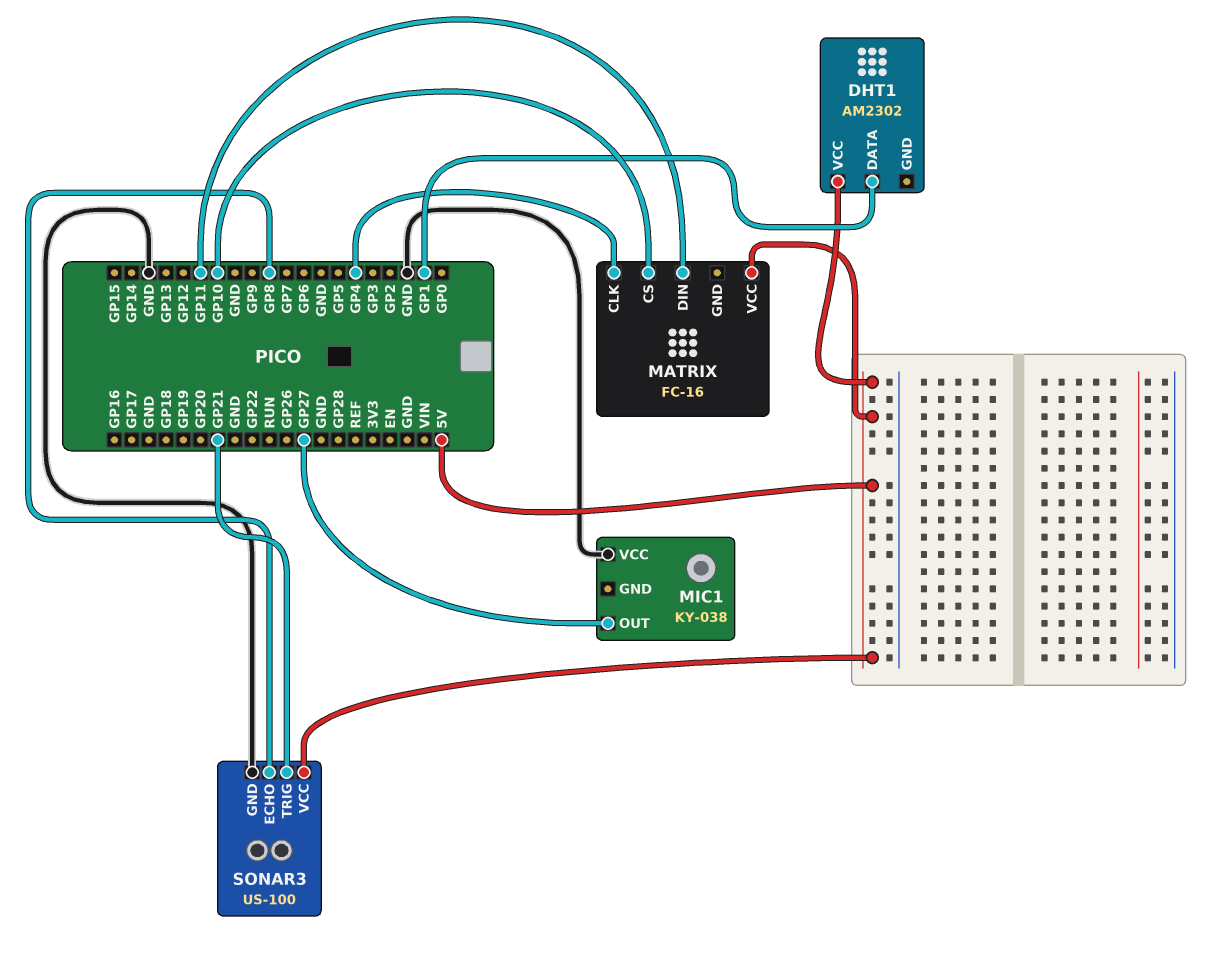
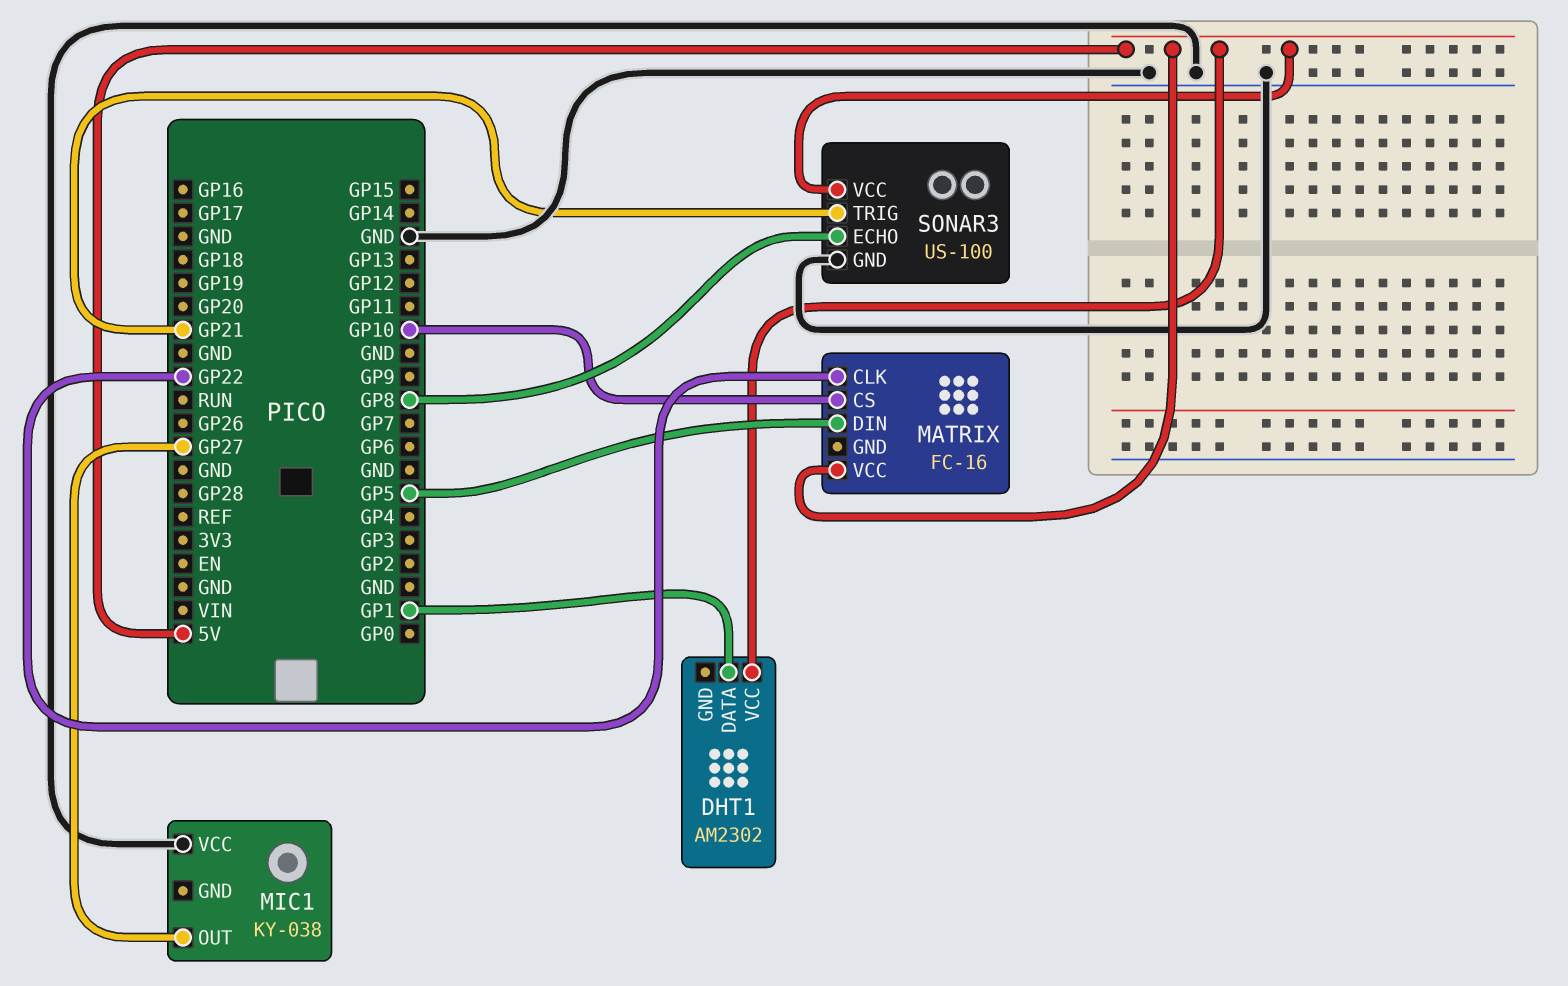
MATRIX pin CLK: GP4 -> GP22
MATRIX pin DIN: GP11 -> GP5

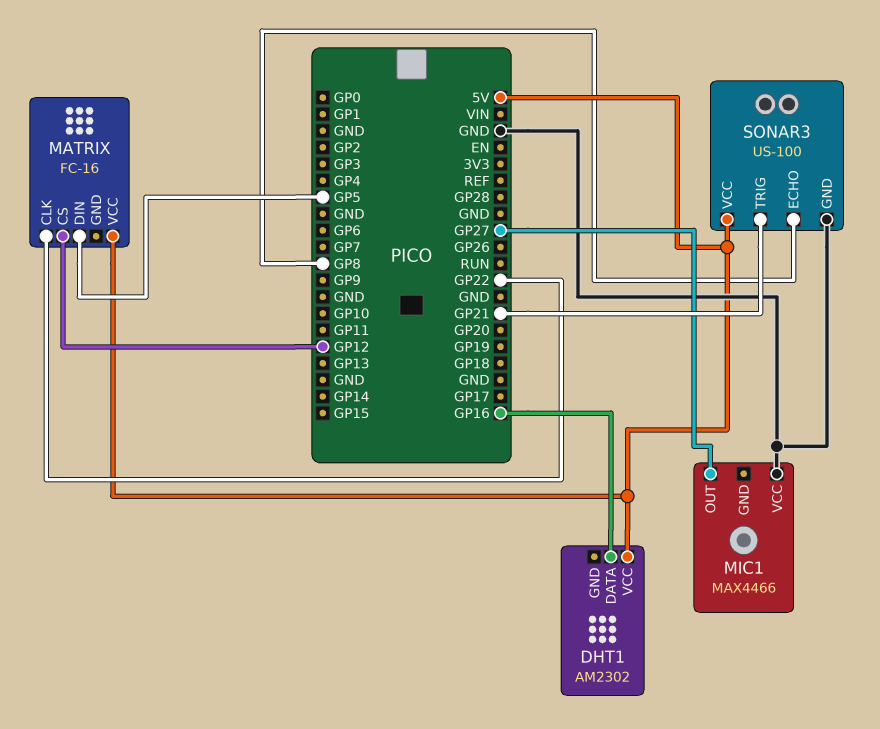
DHT1 pin DATA: GP1 -> GP16
MATRIX pin CS: GP10 -> GP12
MIC1: KY-038 -> MAX4466

